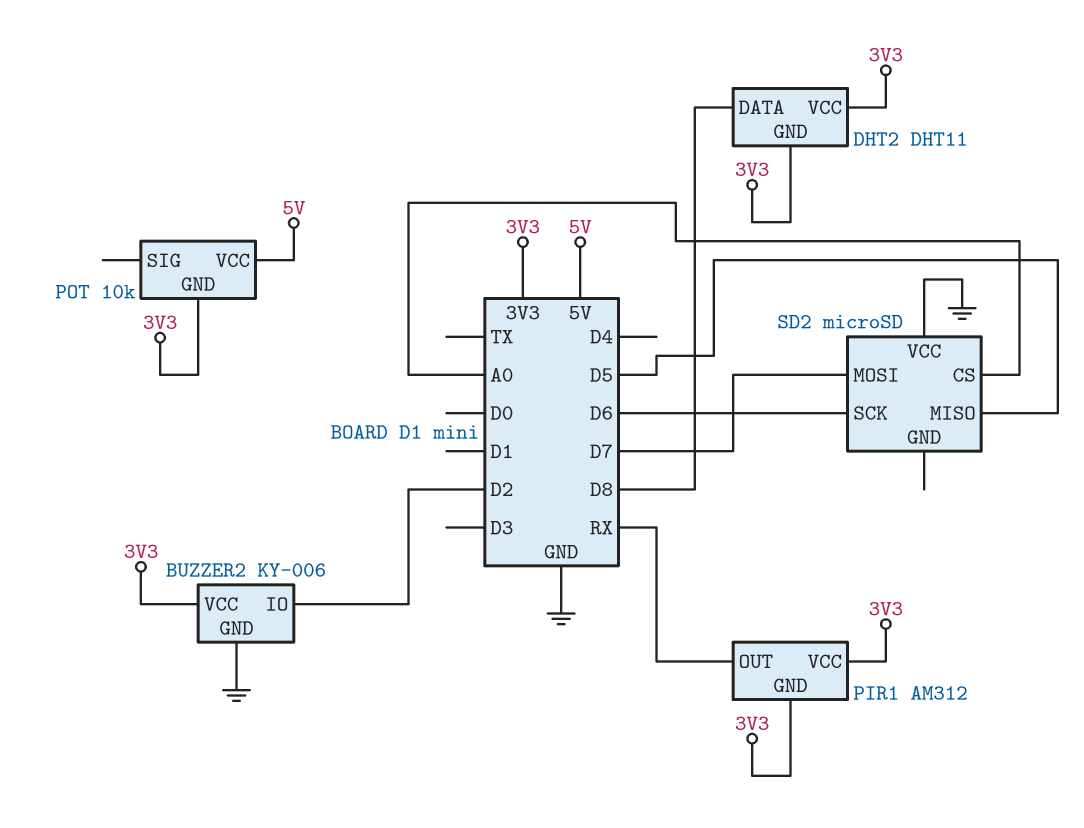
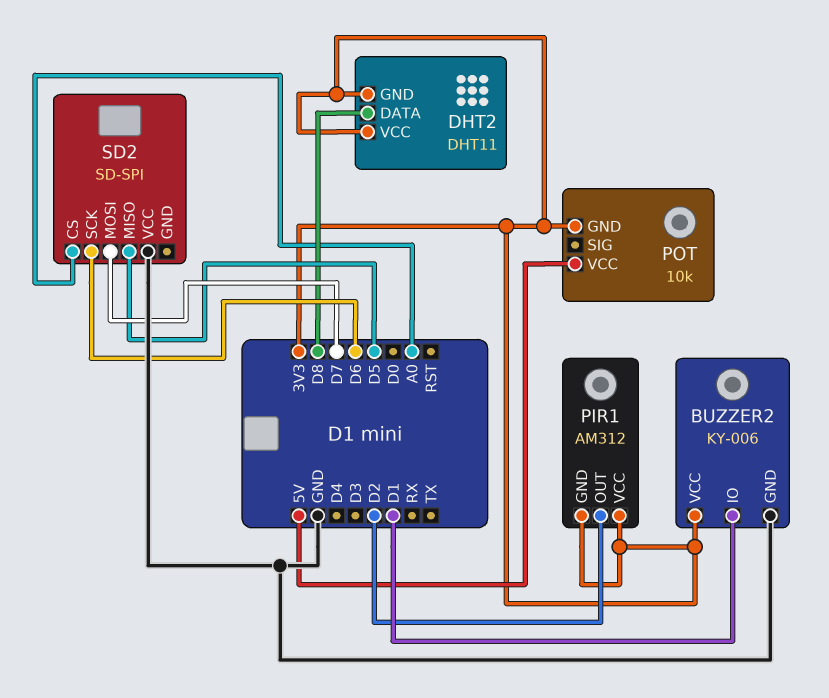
BUZZER2 pin IO: D2 -> D1
PIR1 pin OUT: RX -> D2
SD2: microSD -> SD-SPI

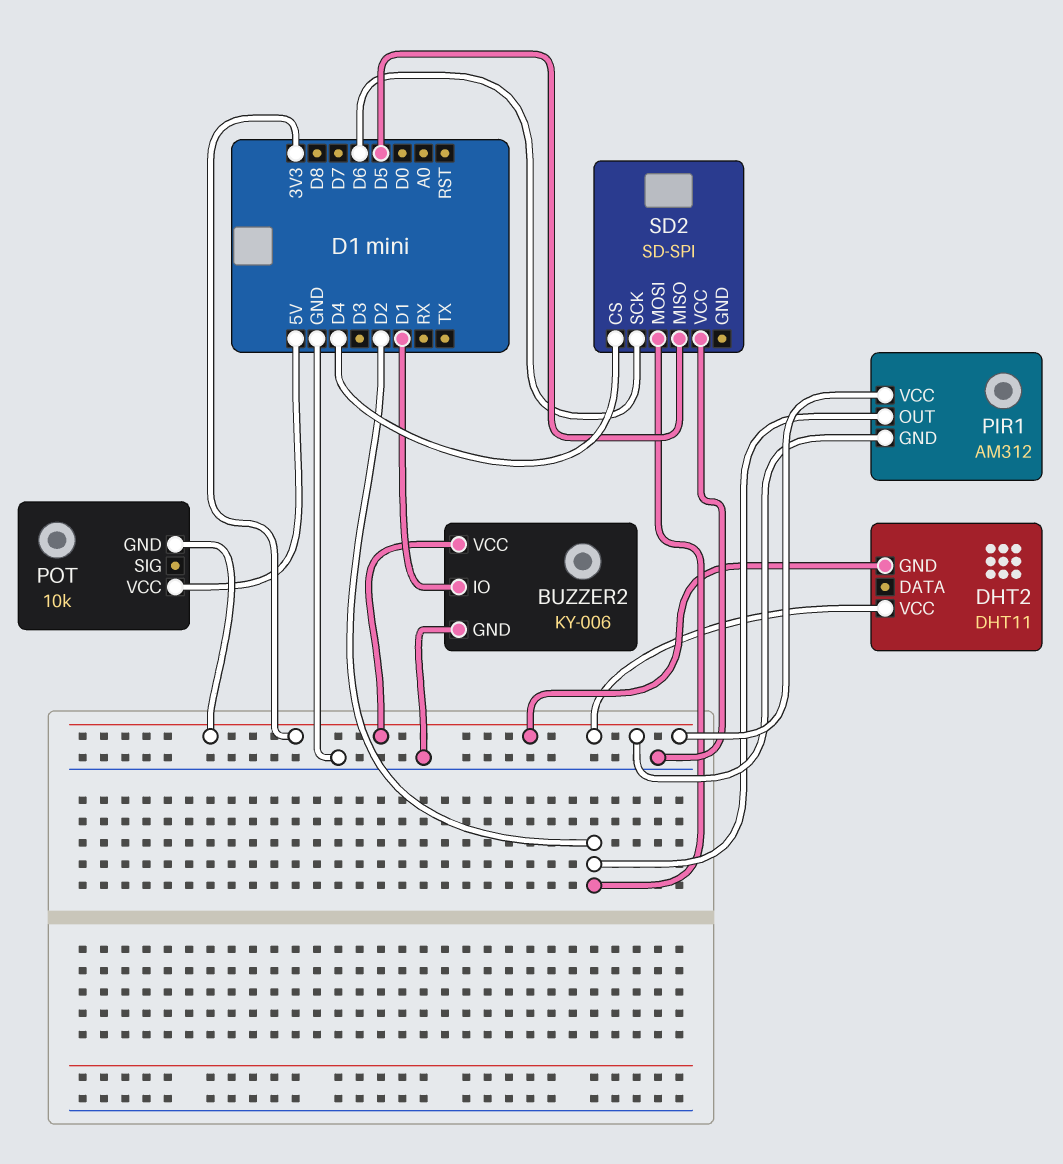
DHT2 pin DATA: D8 -> none
SD2 pin CS: A0 -> D4
SD2 pin MOSI: D7 -> D2

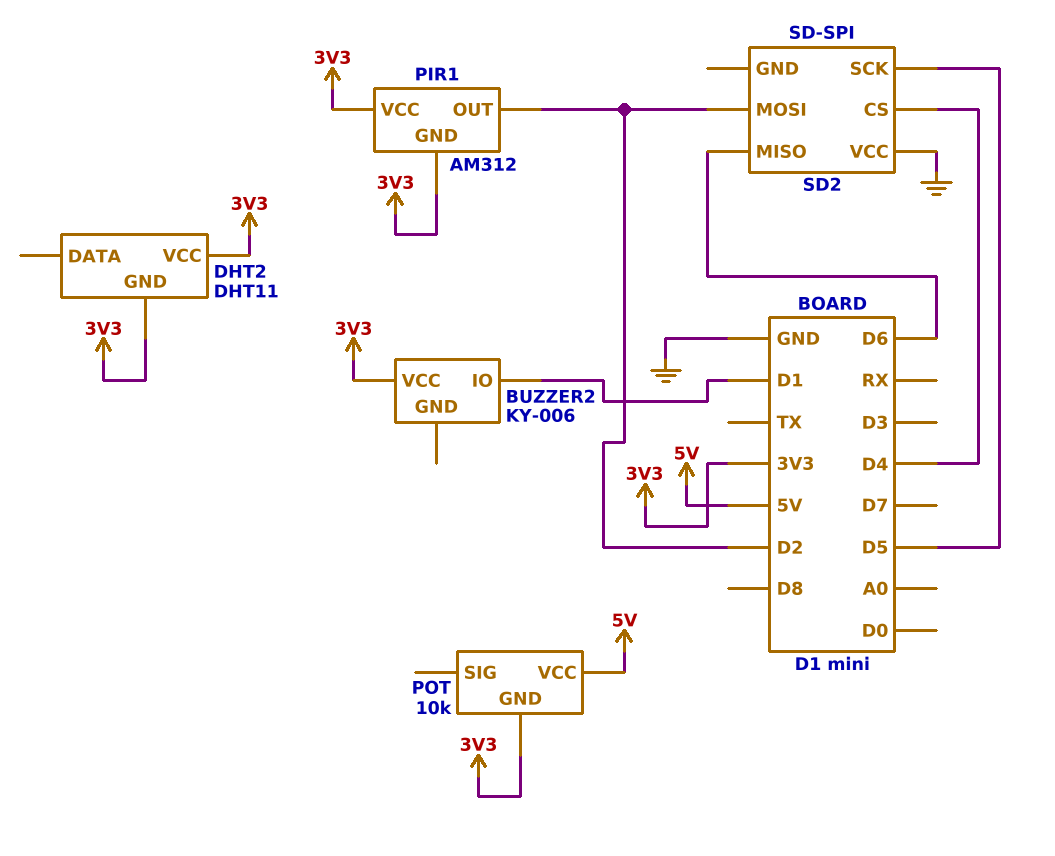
BUZZER2 pin GND: GND -> none
SD2 pin MISO: D5 -> D6
SD2 pin SCK: D6 -> D5

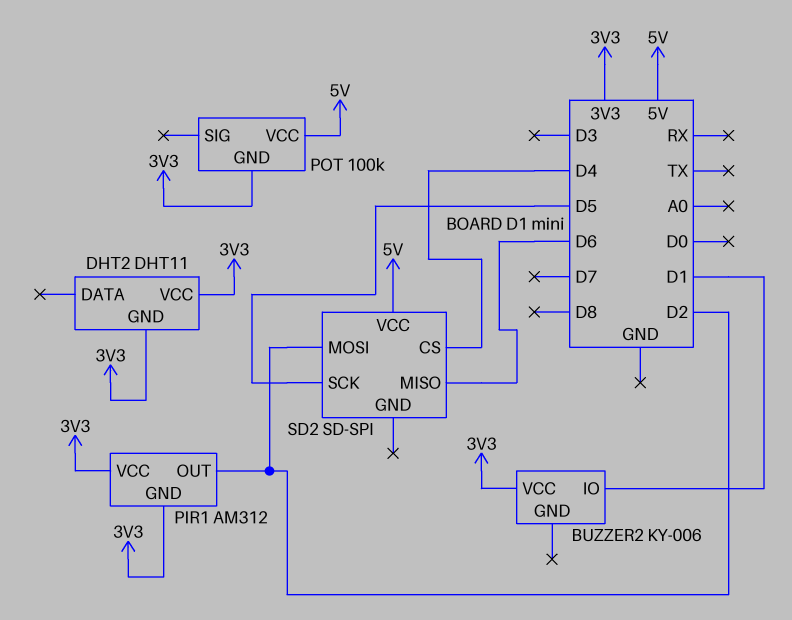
POT: 10k -> 100k
SD2 pin VCC: GND -> 5V

